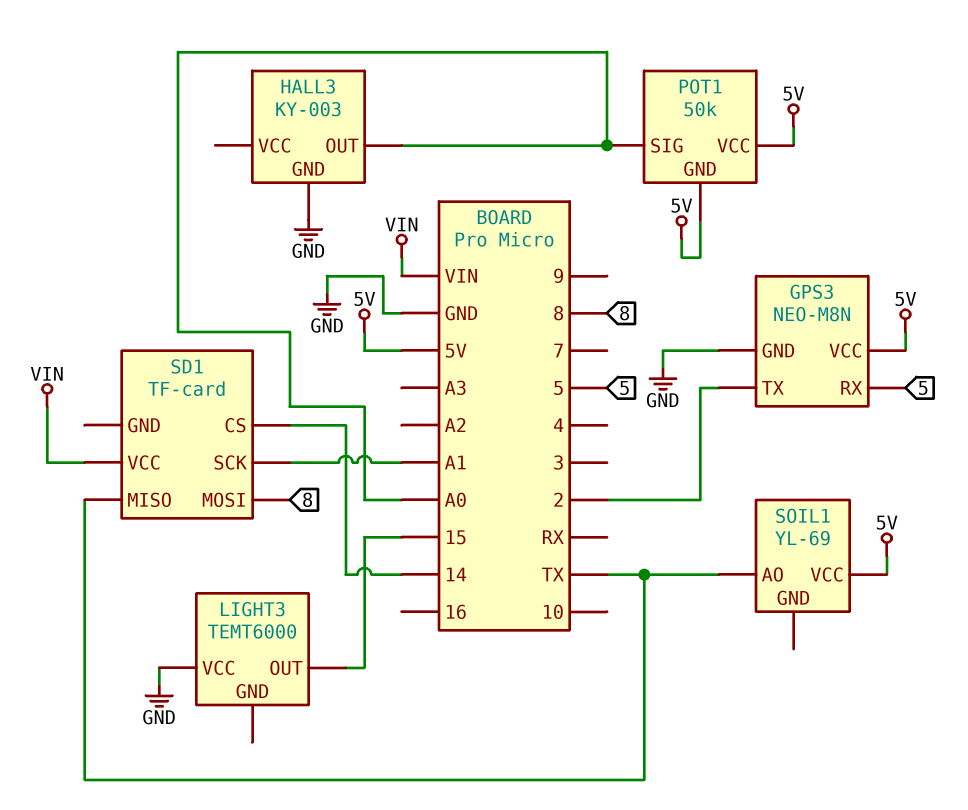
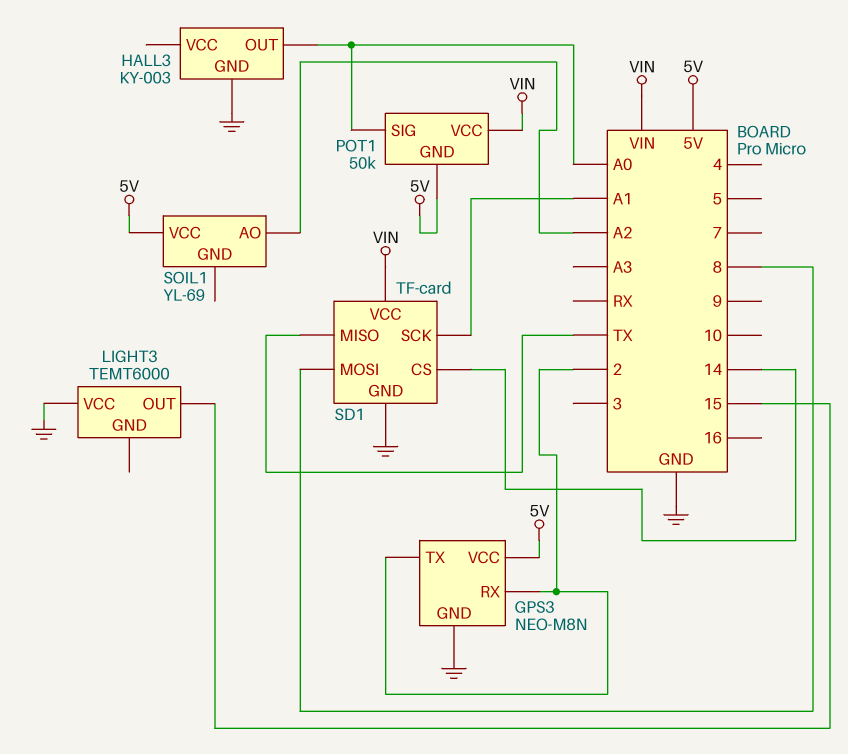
GPS3 pin RX: 5 -> 2
POT1 pin VCC: 5V -> VIN
SD1 pin GND: none -> GND
SOIL1 pin AO: TX -> A2

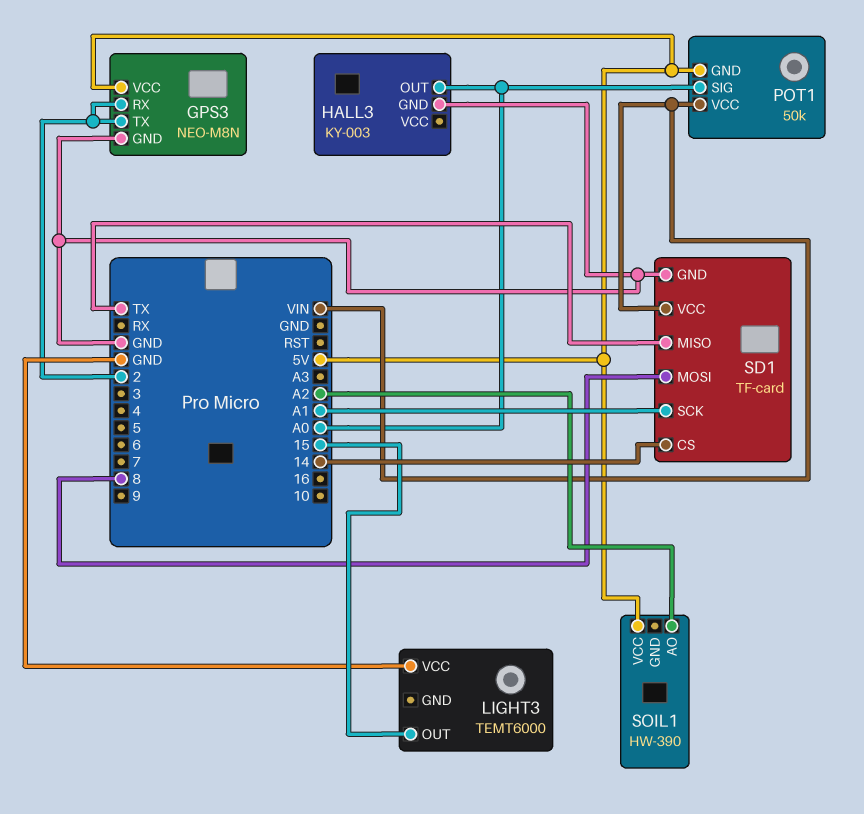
SOIL1: YL-69 -> HW-390

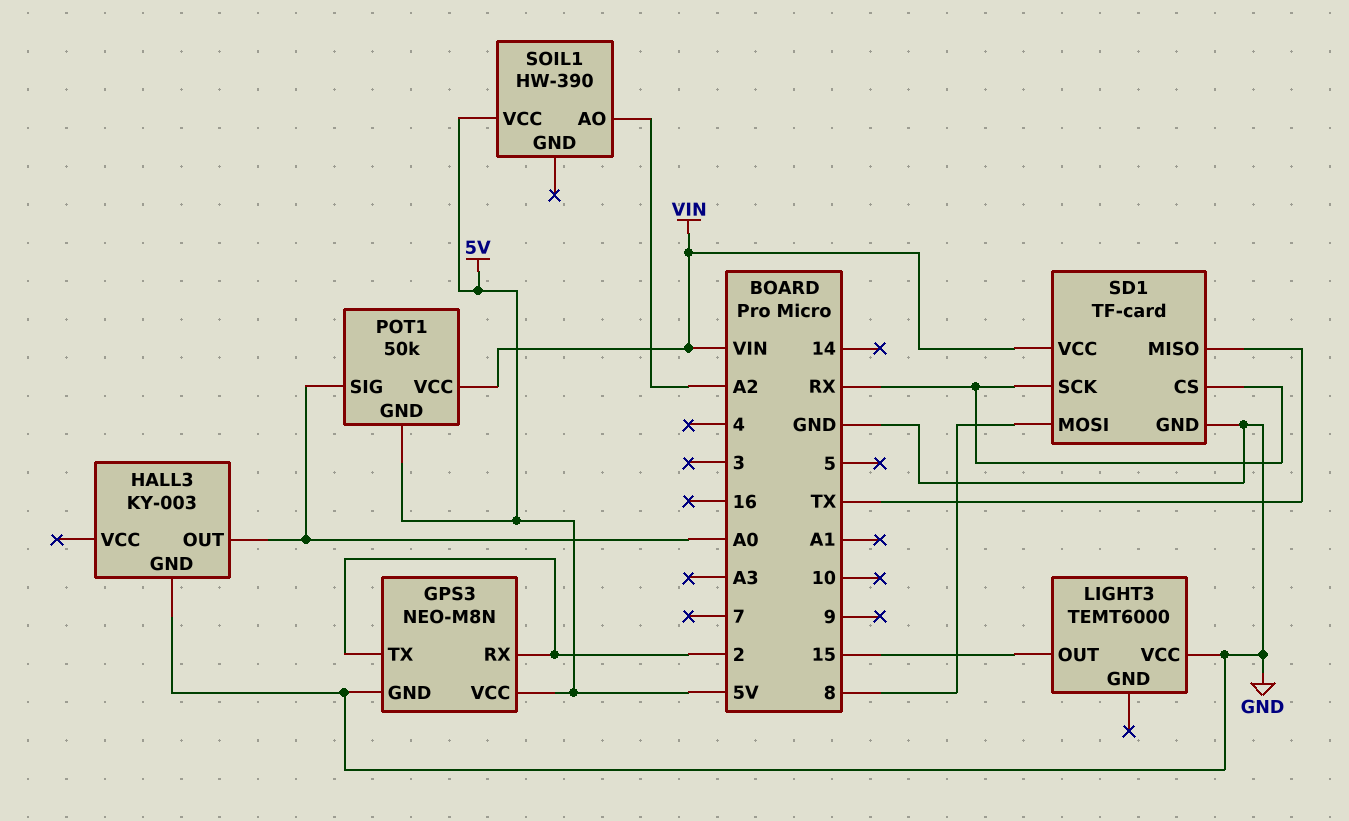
SD1 pin CS: 14 -> RX
SD1 pin SCK: A1 -> RX

